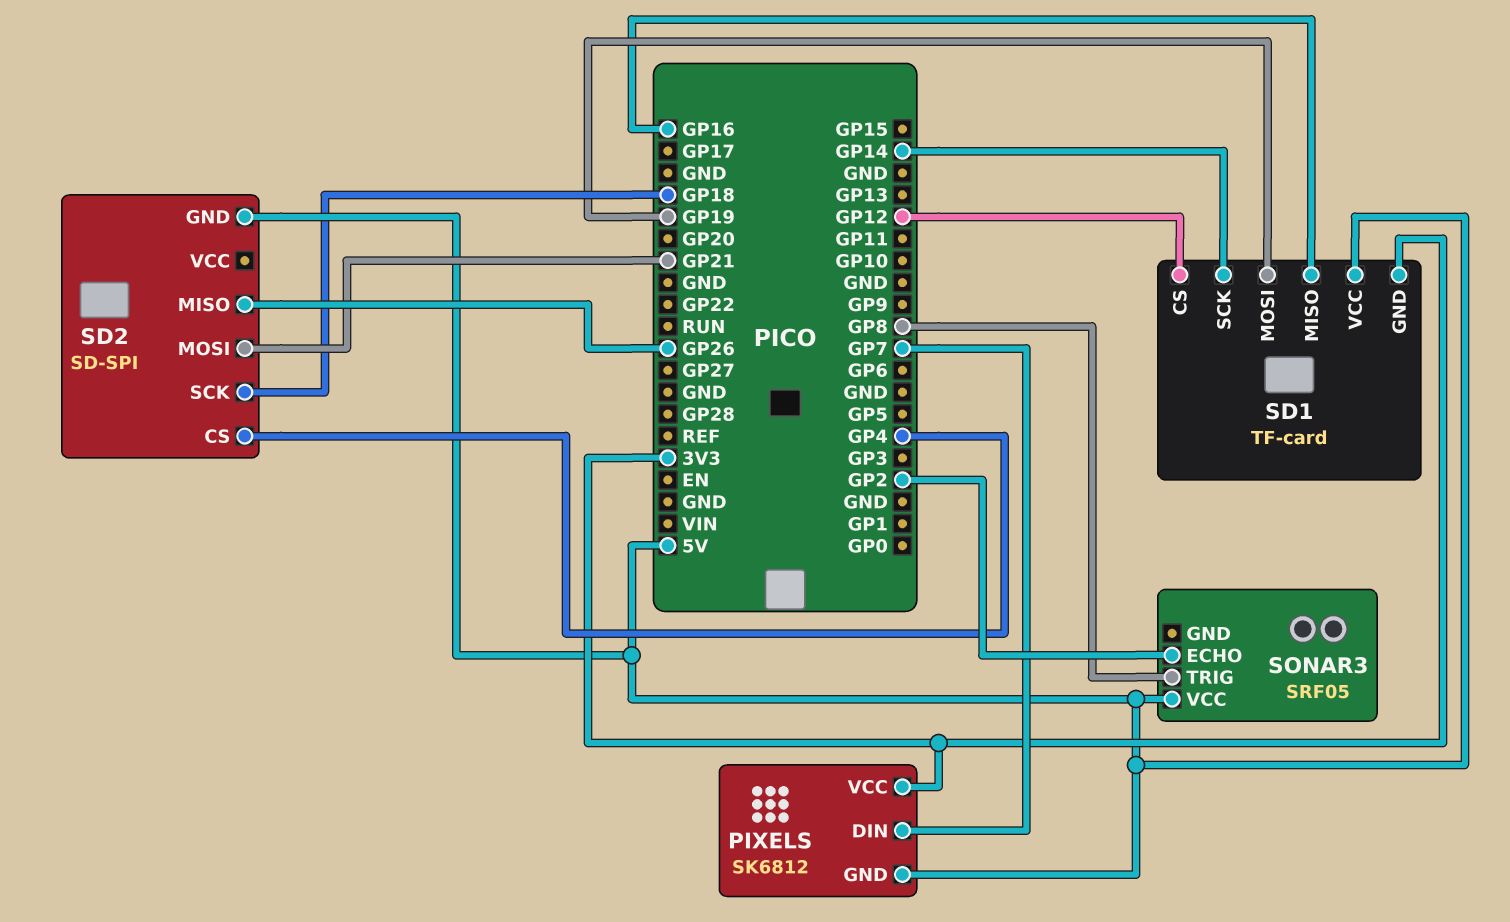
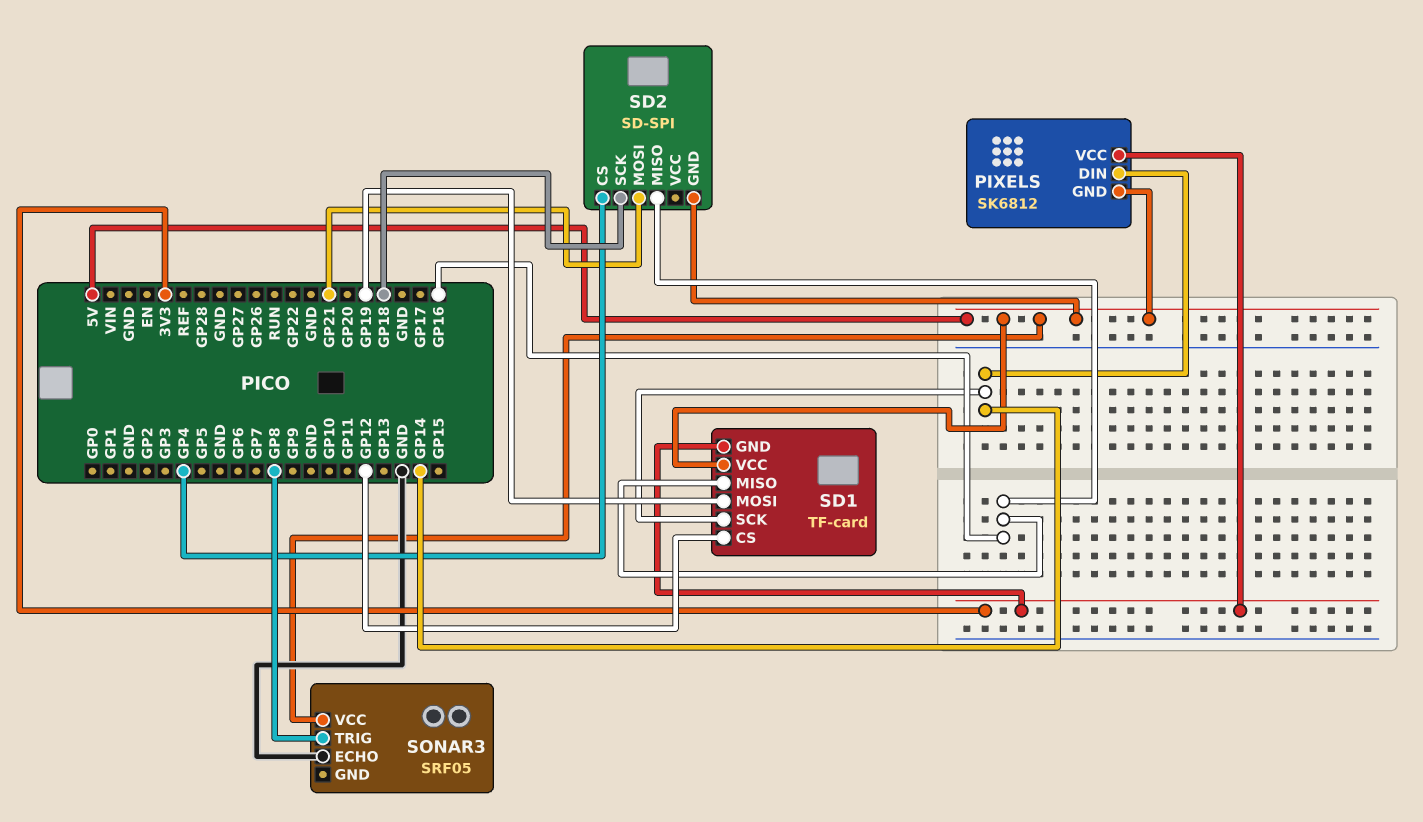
PIXELS pin DIN: GP7 -> GP14
SD2 pin MISO: GP26 -> GP16
SONAR3 pin ECHO: GP2 -> GND

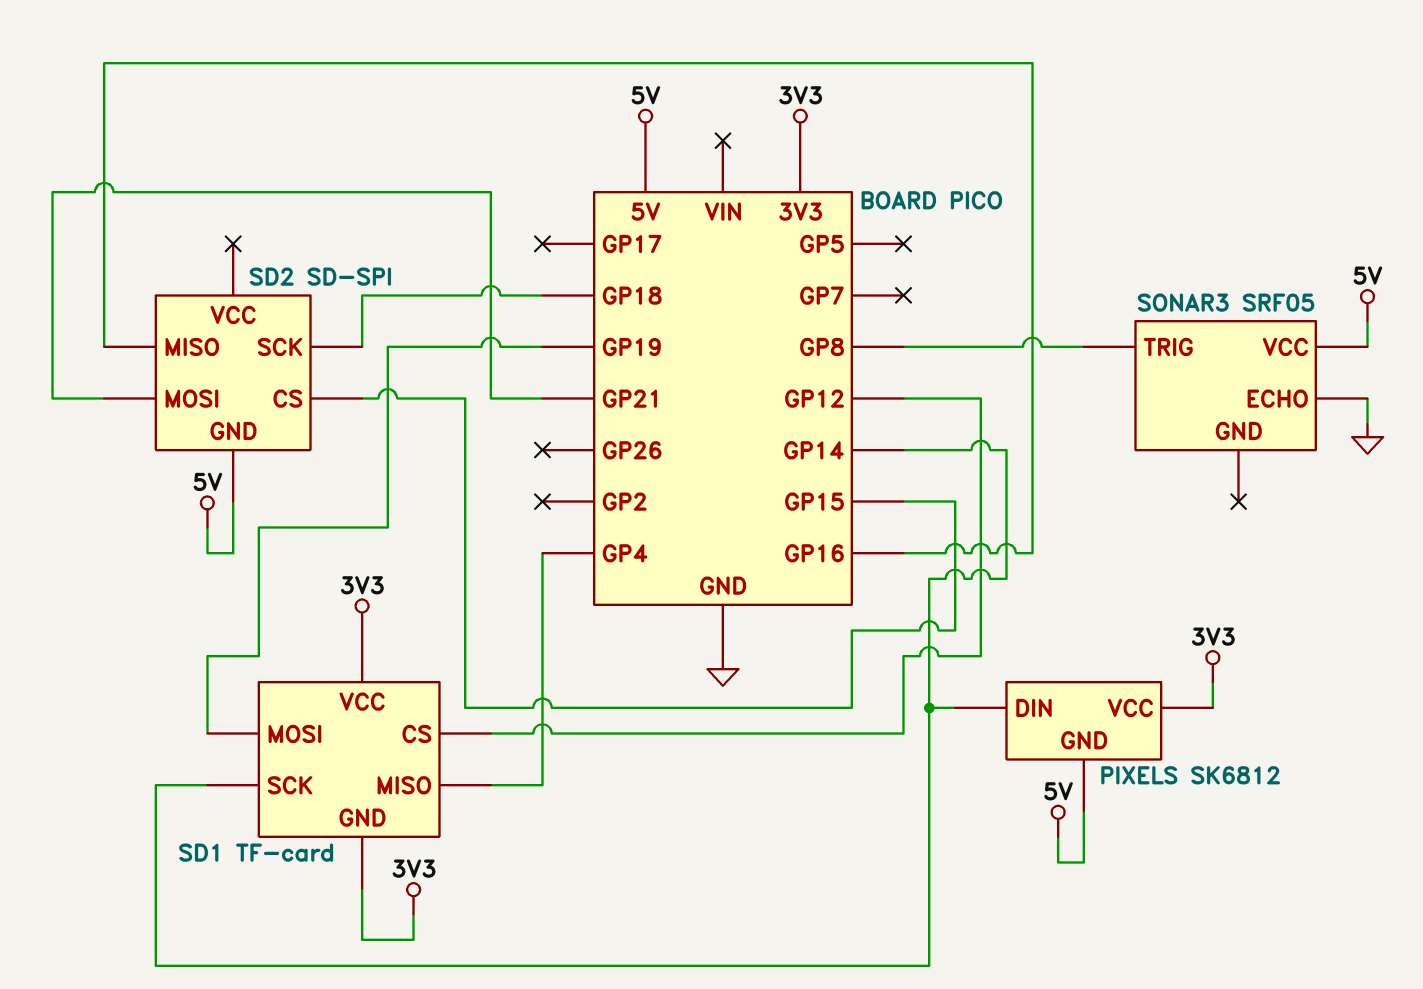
SD1 pin MISO: GP16 -> GP4
SD1 pin VCC: 5V -> 3V3
SD2 pin CS: GP4 -> GP15

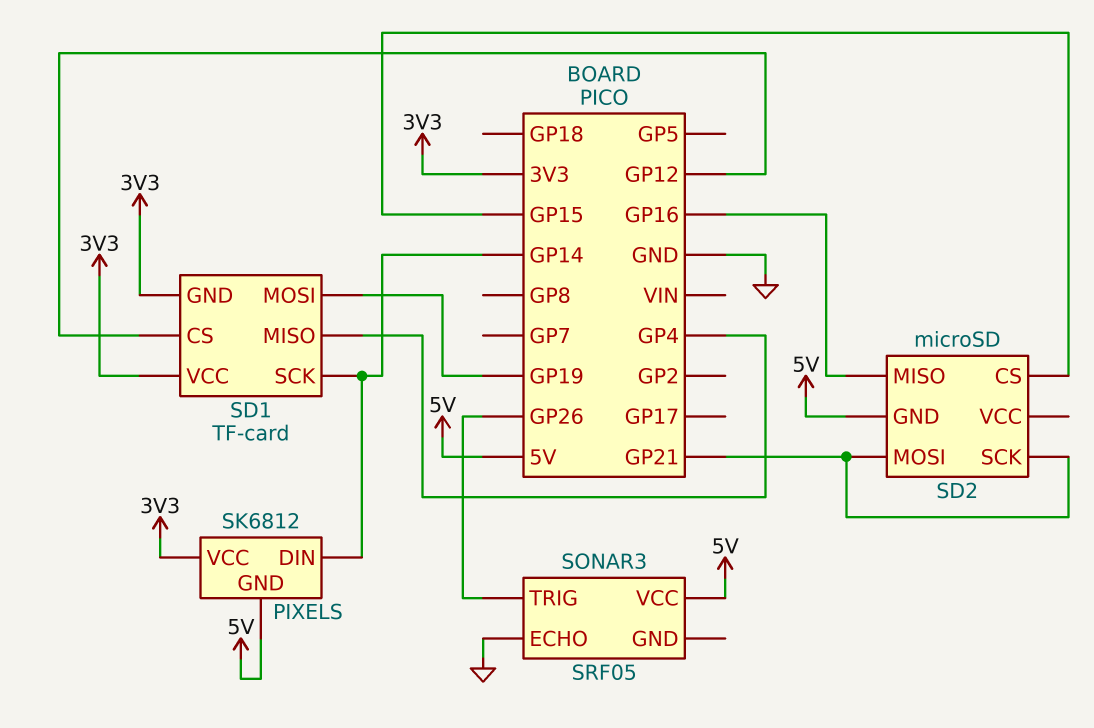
SD2: SD-SPI -> microSD
SD2 pin SCK: GP18 -> GP21
SONAR3 pin TRIG: GP8 -> GP26

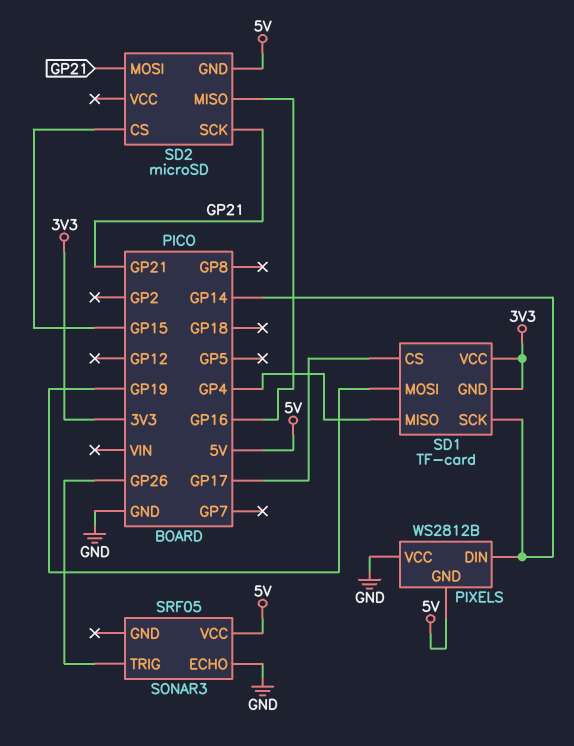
PIXELS: SK6812 -> WS2812B
PIXELS pin VCC: 3V3 -> GND
SD1 pin CS: GP12 -> GP17

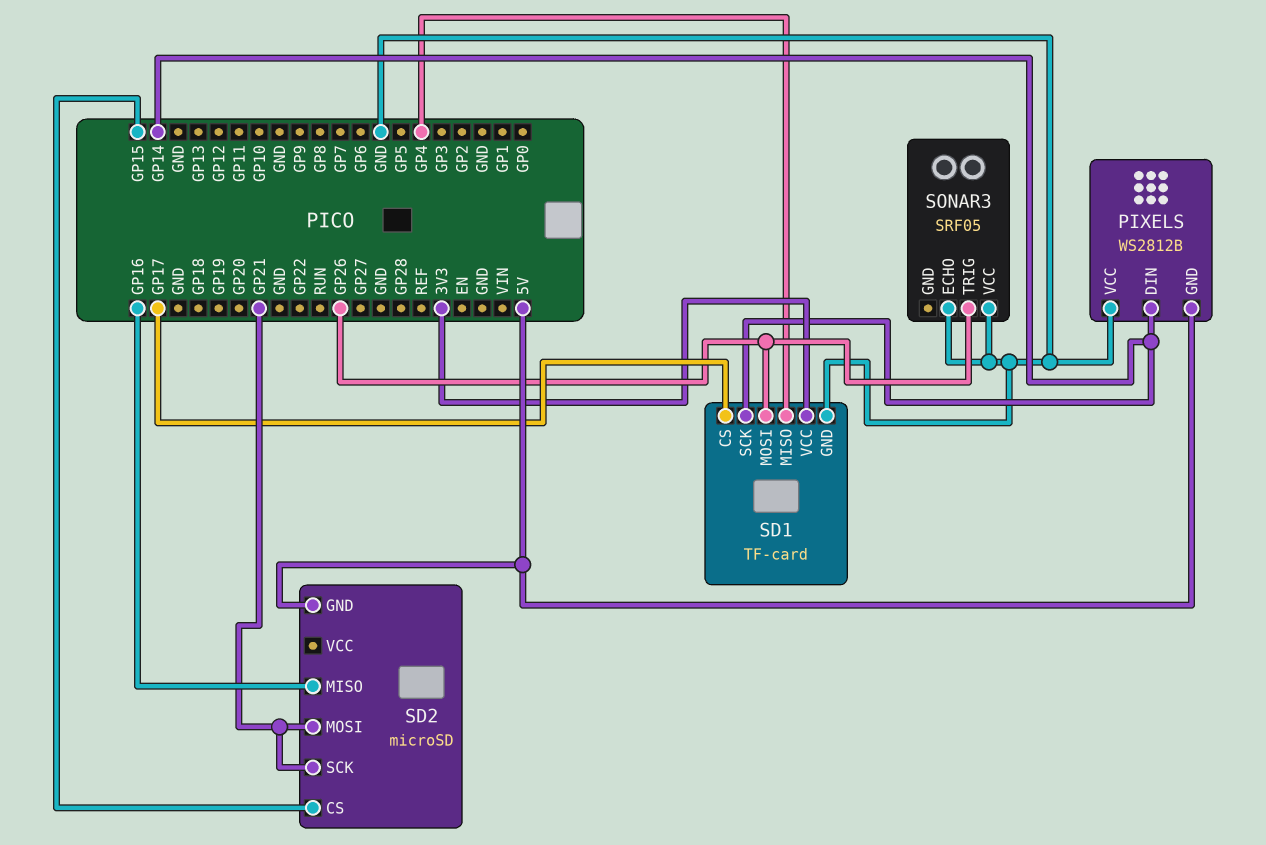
SD1 pin GND: 3V3 -> GND
SD1 pin MOSI: GP19 -> GP26
SONAR3 pin VCC: 5V -> GND

